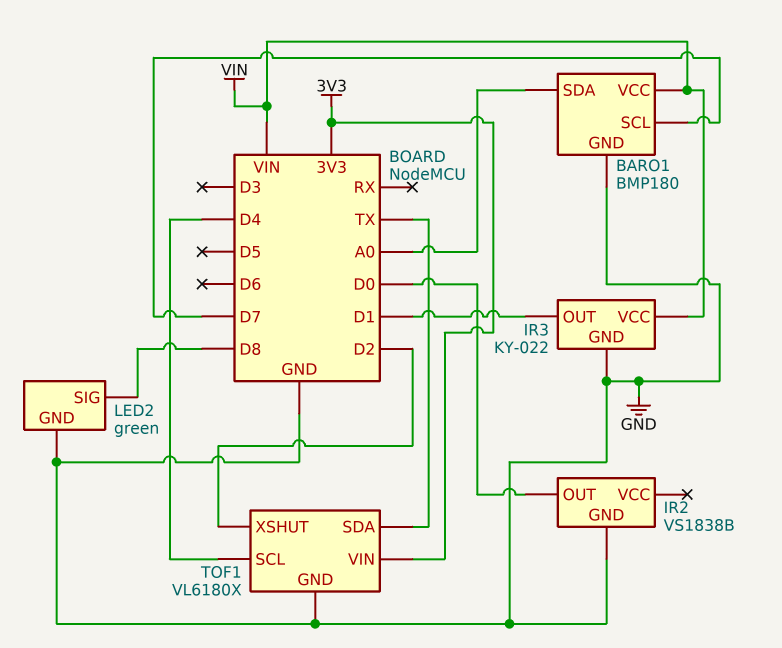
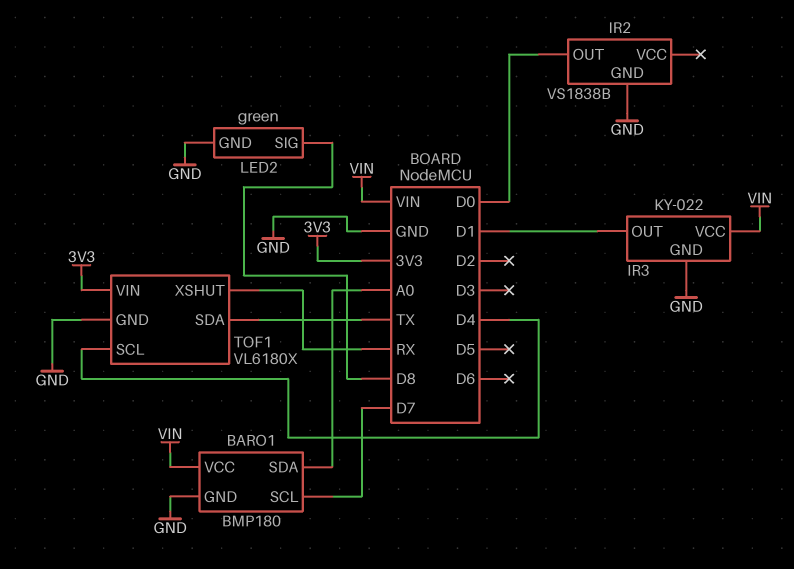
TOF1 pin XSHUT: D2 -> RX

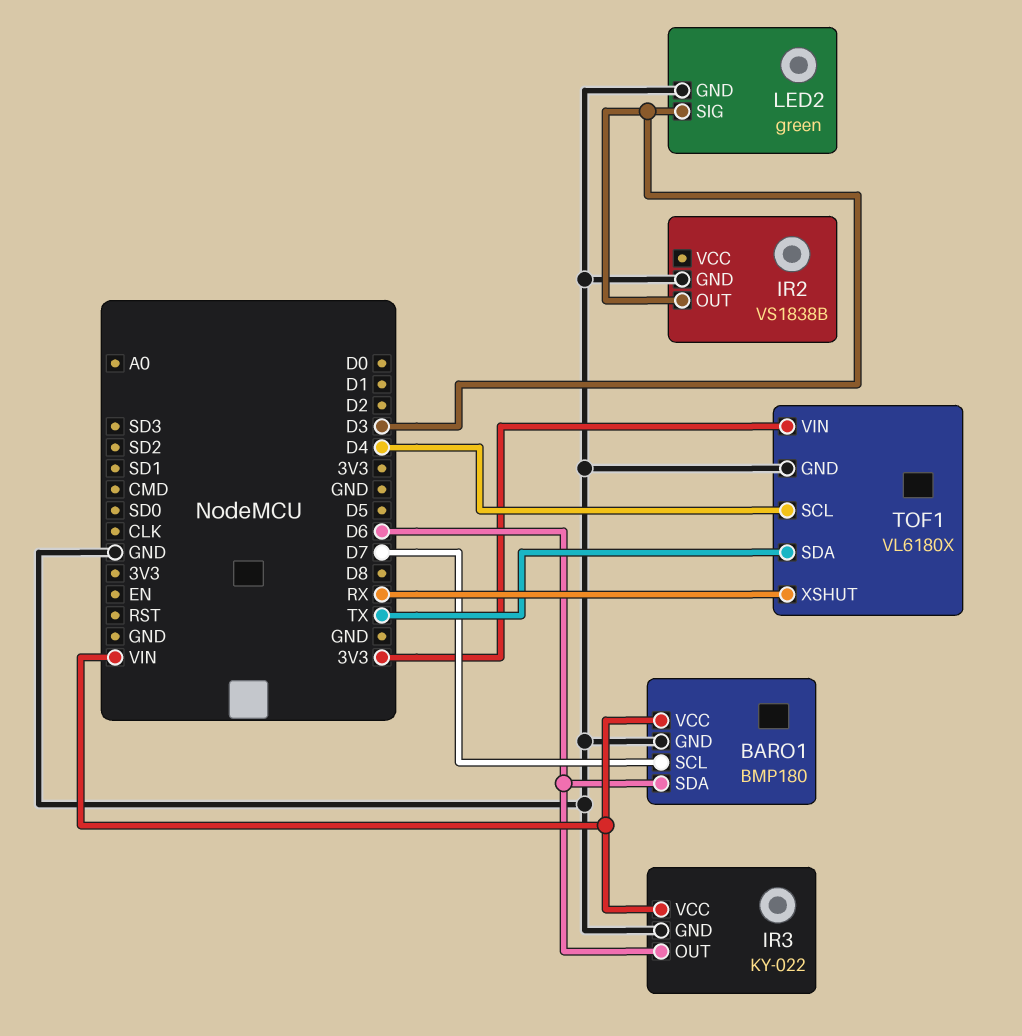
BARO1 pin SDA: A0 -> D6
IR2 pin OUT: D0 -> D3
IR3 pin OUT: D1 -> D6
LED2 pin SIG: D8 -> D3

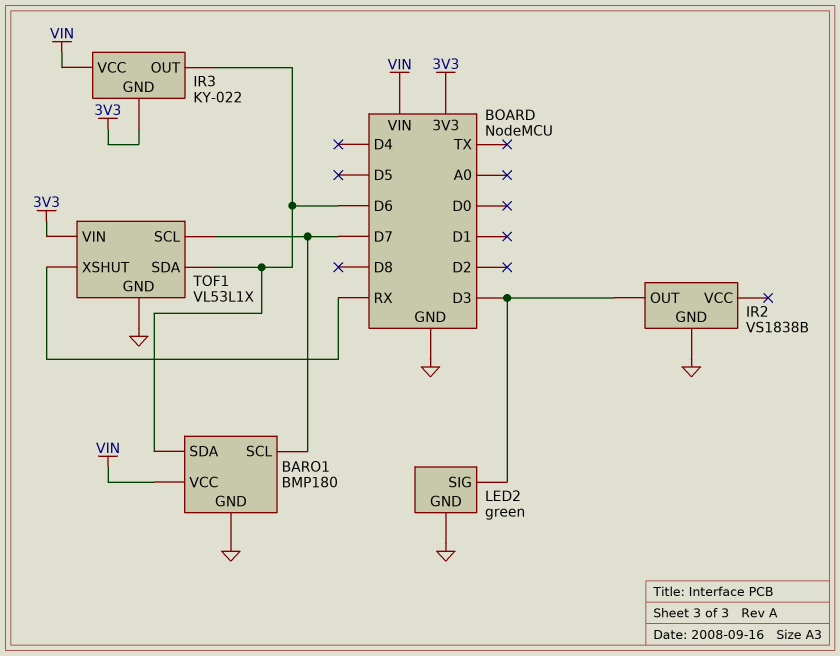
IR3 pin GND: GND -> 3V3
TOF1: VL6180X -> VL53L1X
TOF1 pin SCL: D4 -> D7
TOF1 pin SDA: TX -> D6

